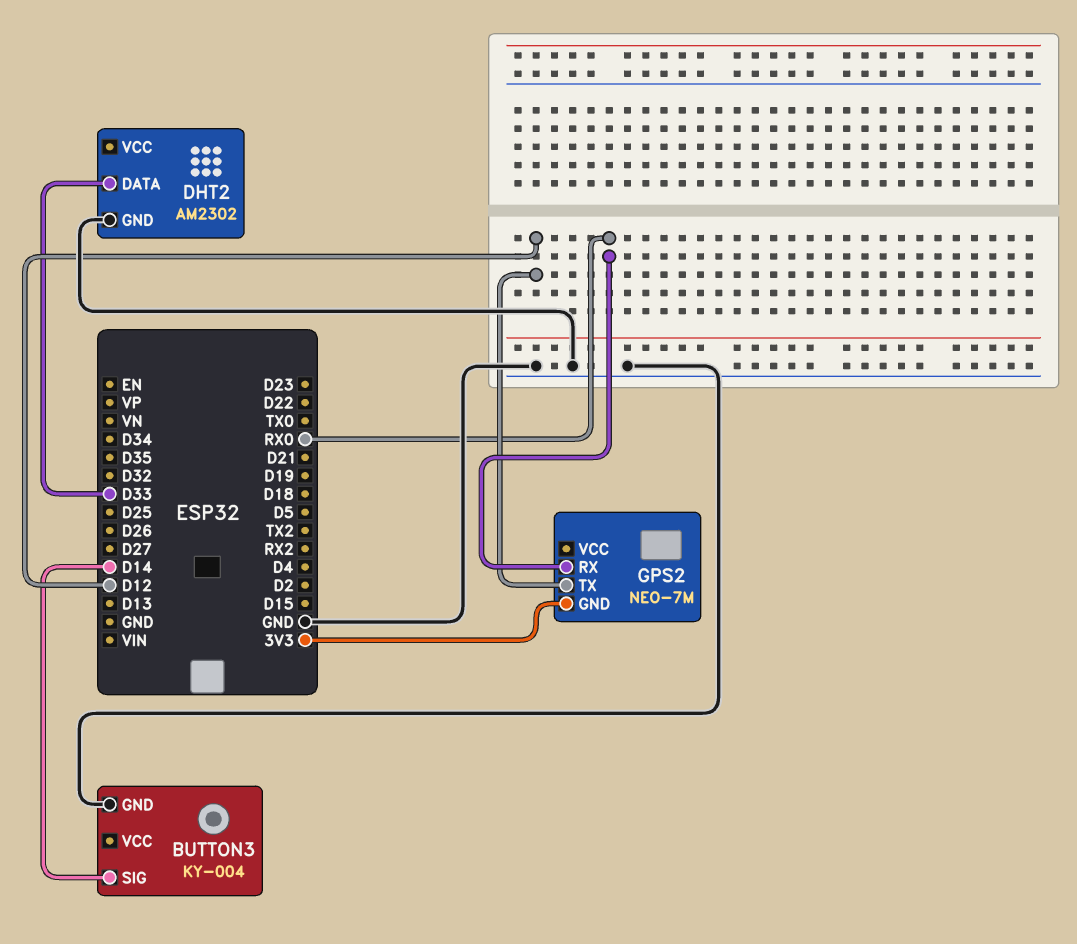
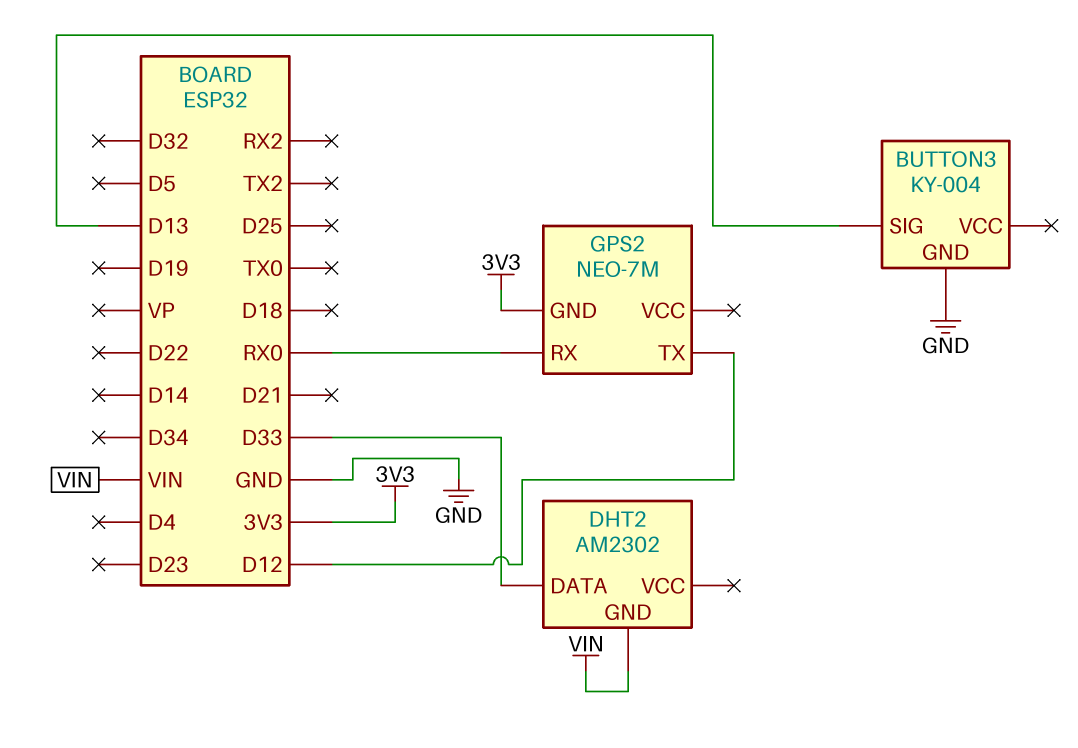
BUTTON3 pin SIG: D14 -> D13
DHT2 pin GND: GND -> VIN

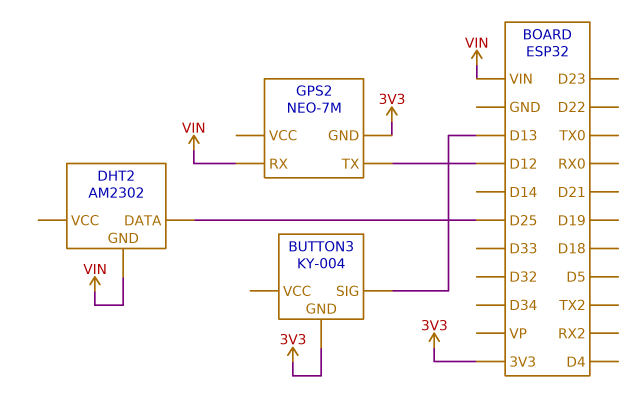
BUTTON3 pin GND: GND -> 3V3
DHT2 pin DATA: D33 -> D25
GPS2 pin RX: RX0 -> VIN

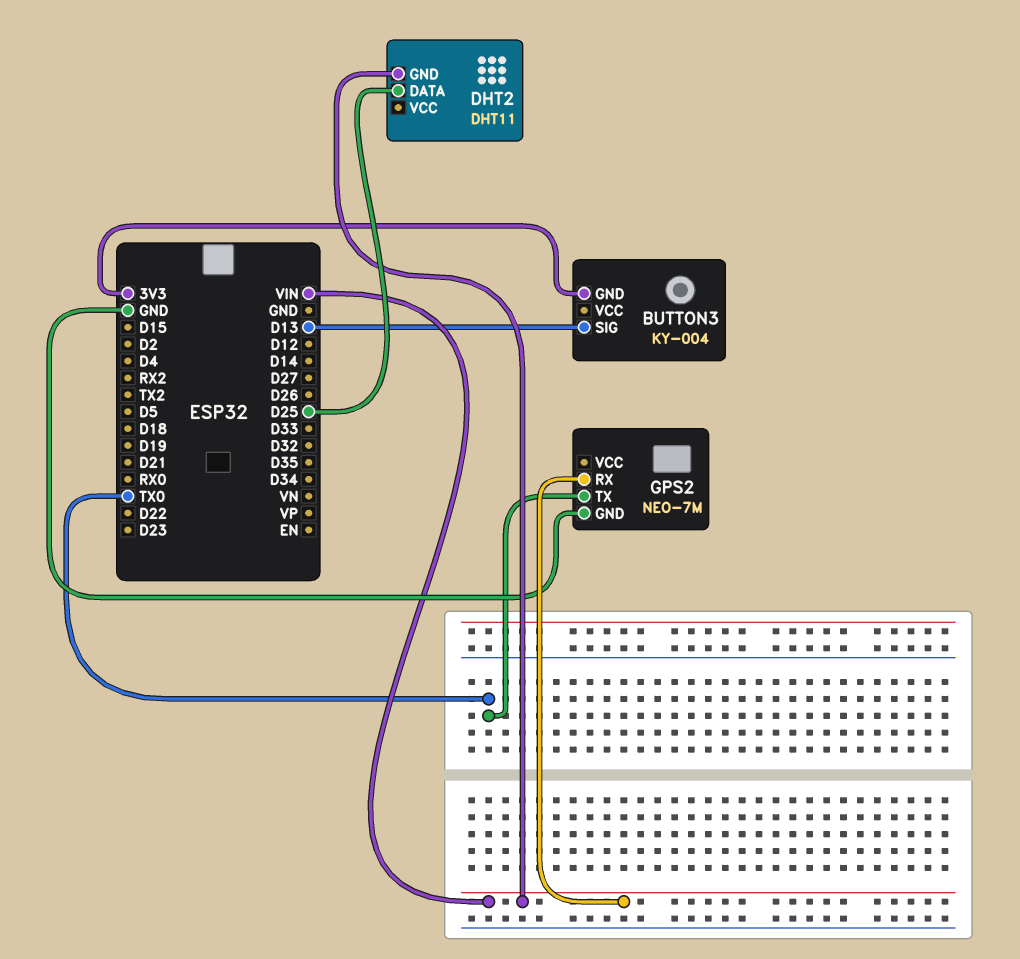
DHT2: AM2302 -> DHT11
GPS2 pin GND: 3V3 -> GND
GPS2 pin TX: D12 -> TX0

